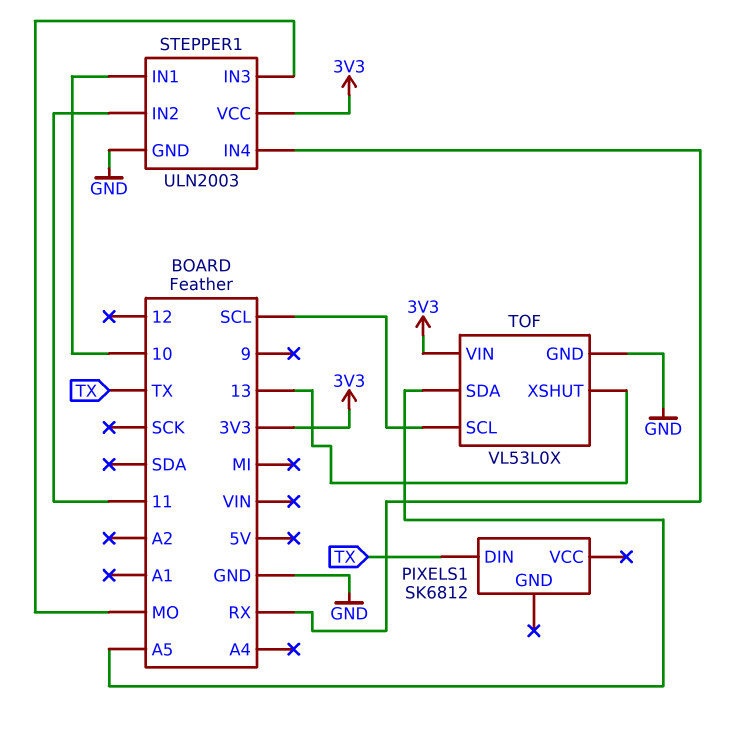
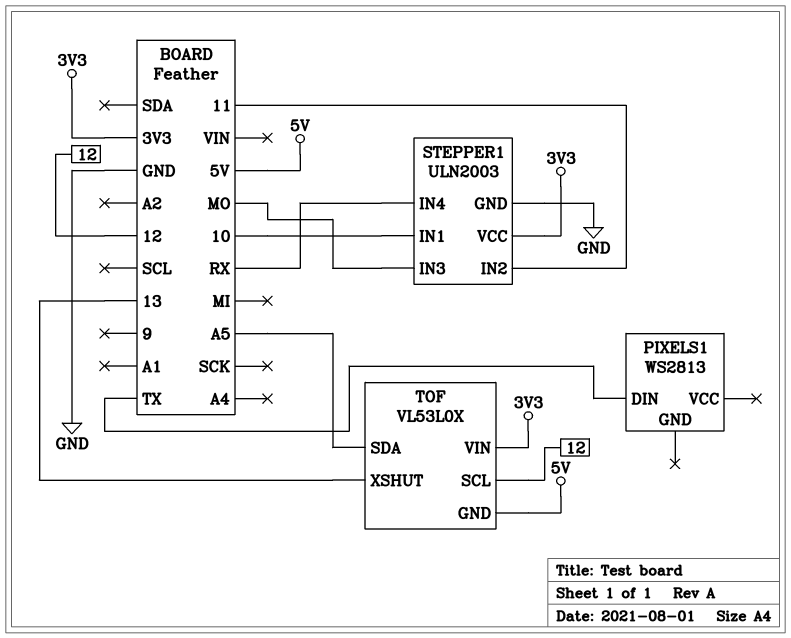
PIXELS1: SK6812 -> WS2813
TOF pin GND: GND -> 5V
TOF pin SCL: SCL -> 12

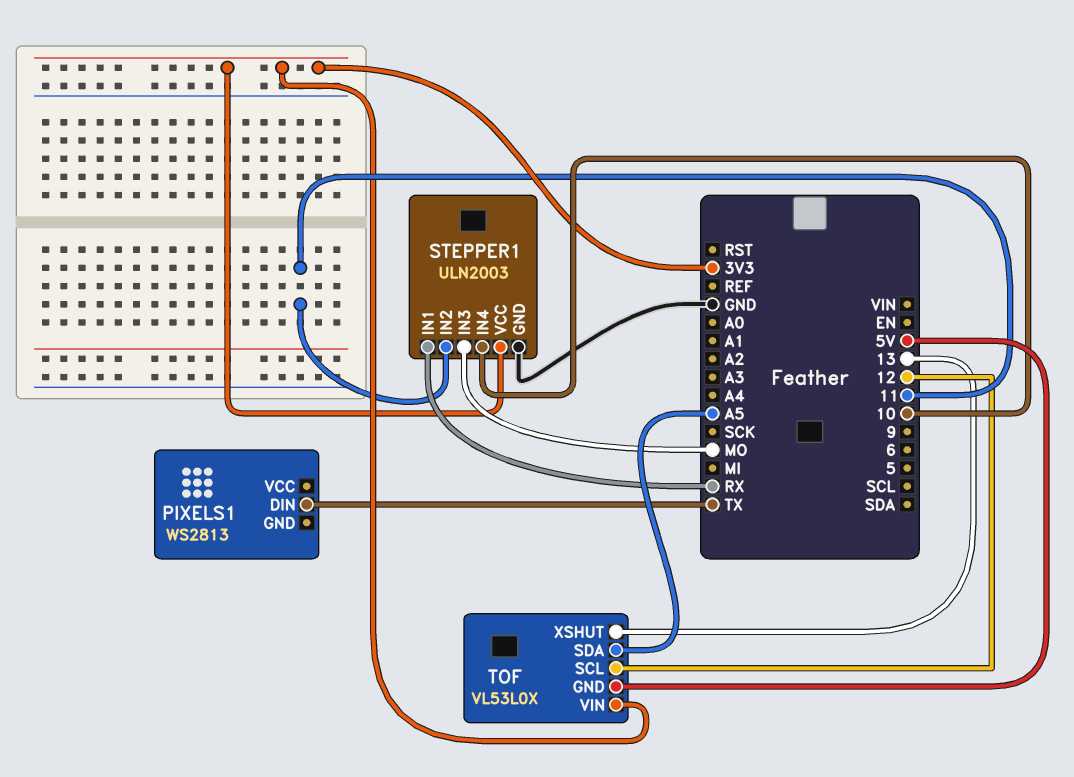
STEPPER1 pin IN1: 10 -> RX
STEPPER1 pin IN4: RX -> 10

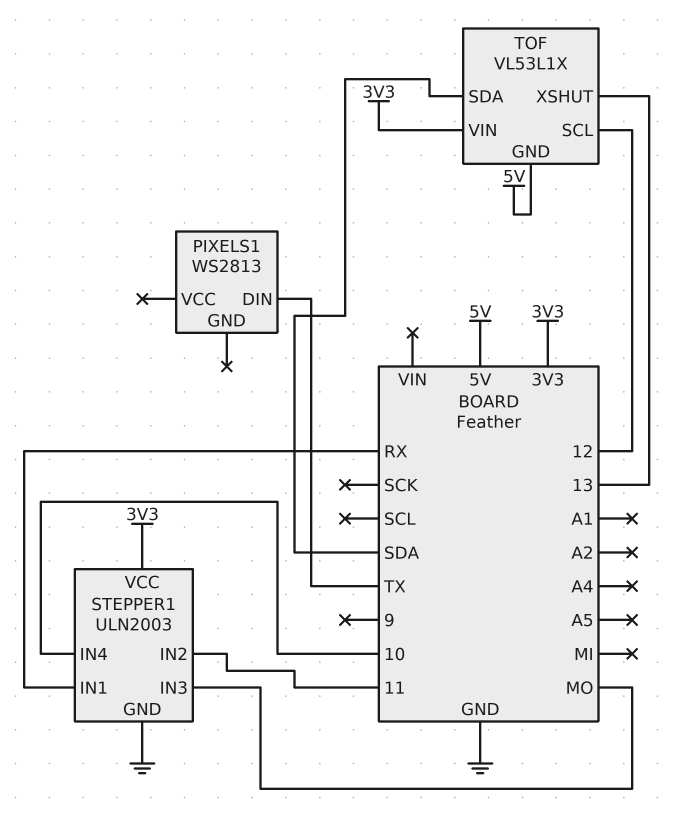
TOF: VL53L0X -> VL53L1X
TOF pin SDA: A5 -> SDA

